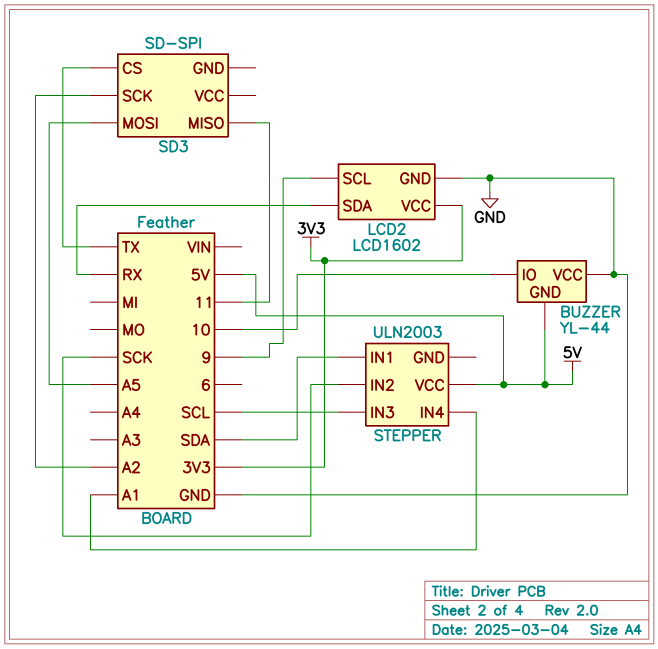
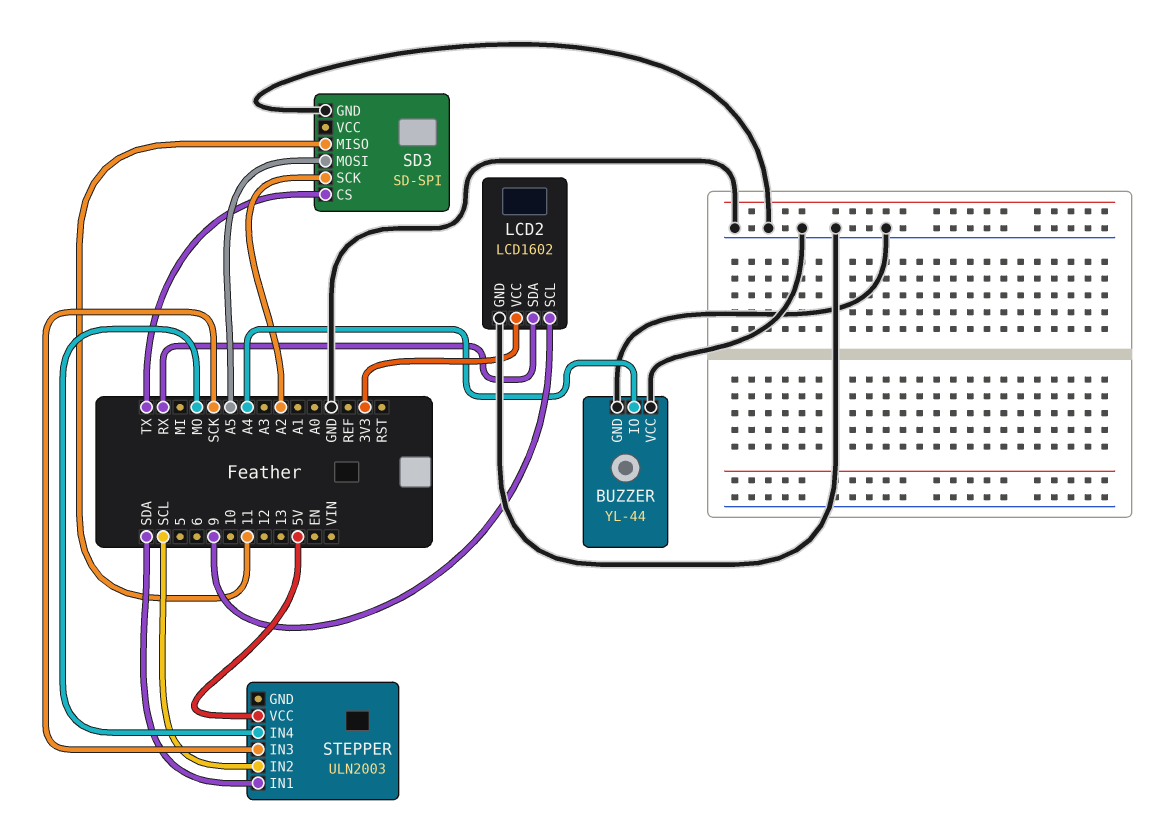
BUZZER pin GND: 5V -> GND
BUZZER pin IO: 10 -> A4
SD3 pin GND: none -> GND
STEPPER pin IN2: SCK -> SCL
STEPPER pin IN3: SCL -> SCK
STEPPER pin IN4: A1 -> MO

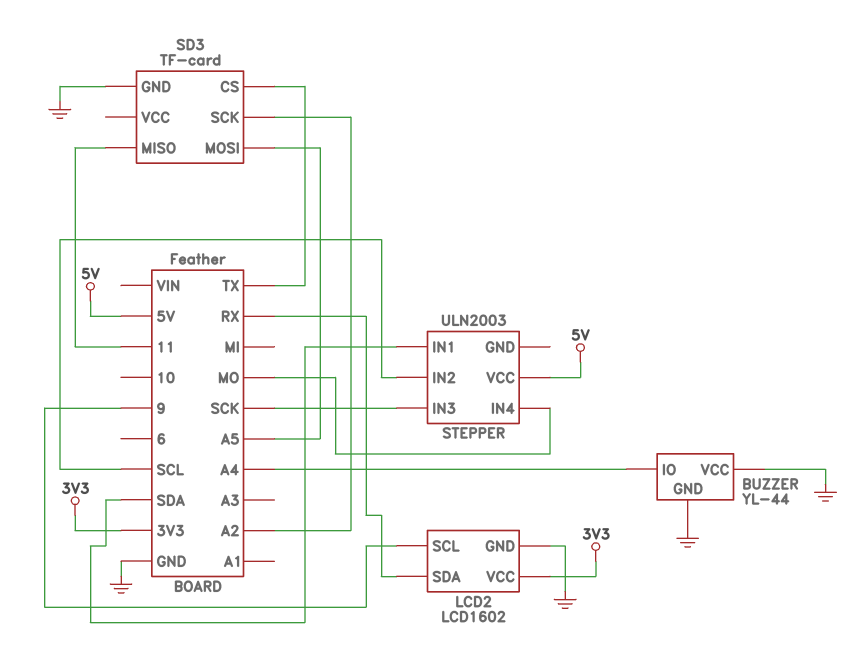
SD3: SD-SPI -> TF-card

